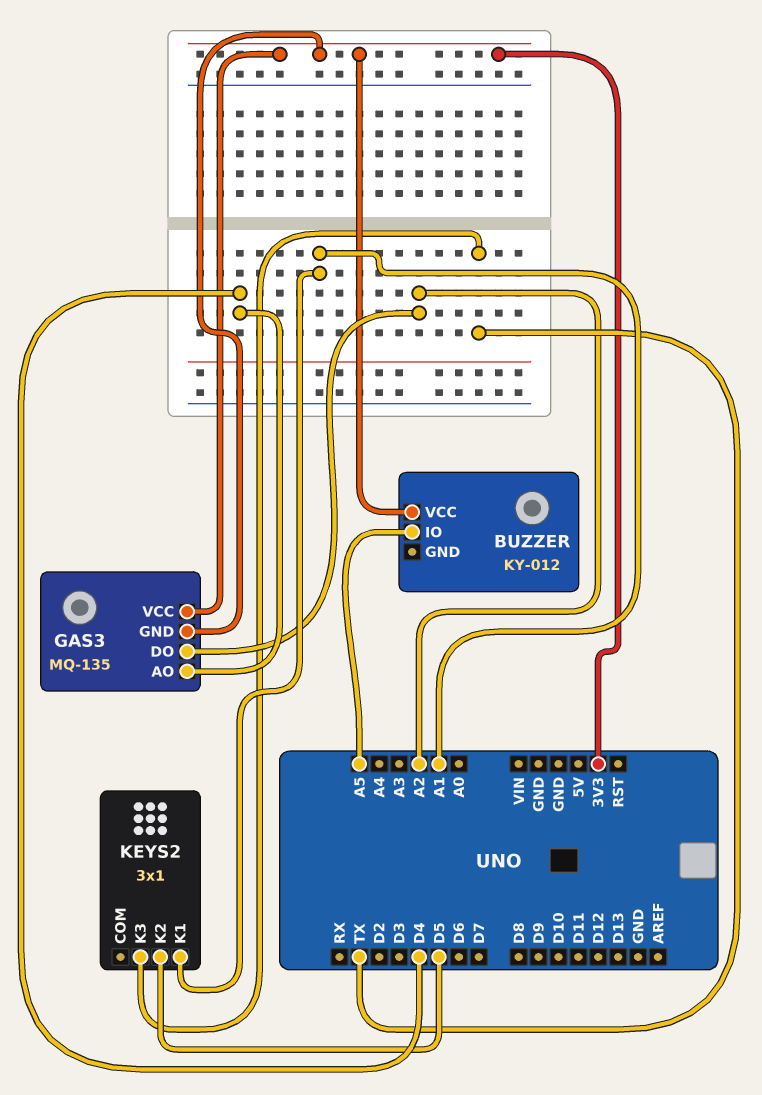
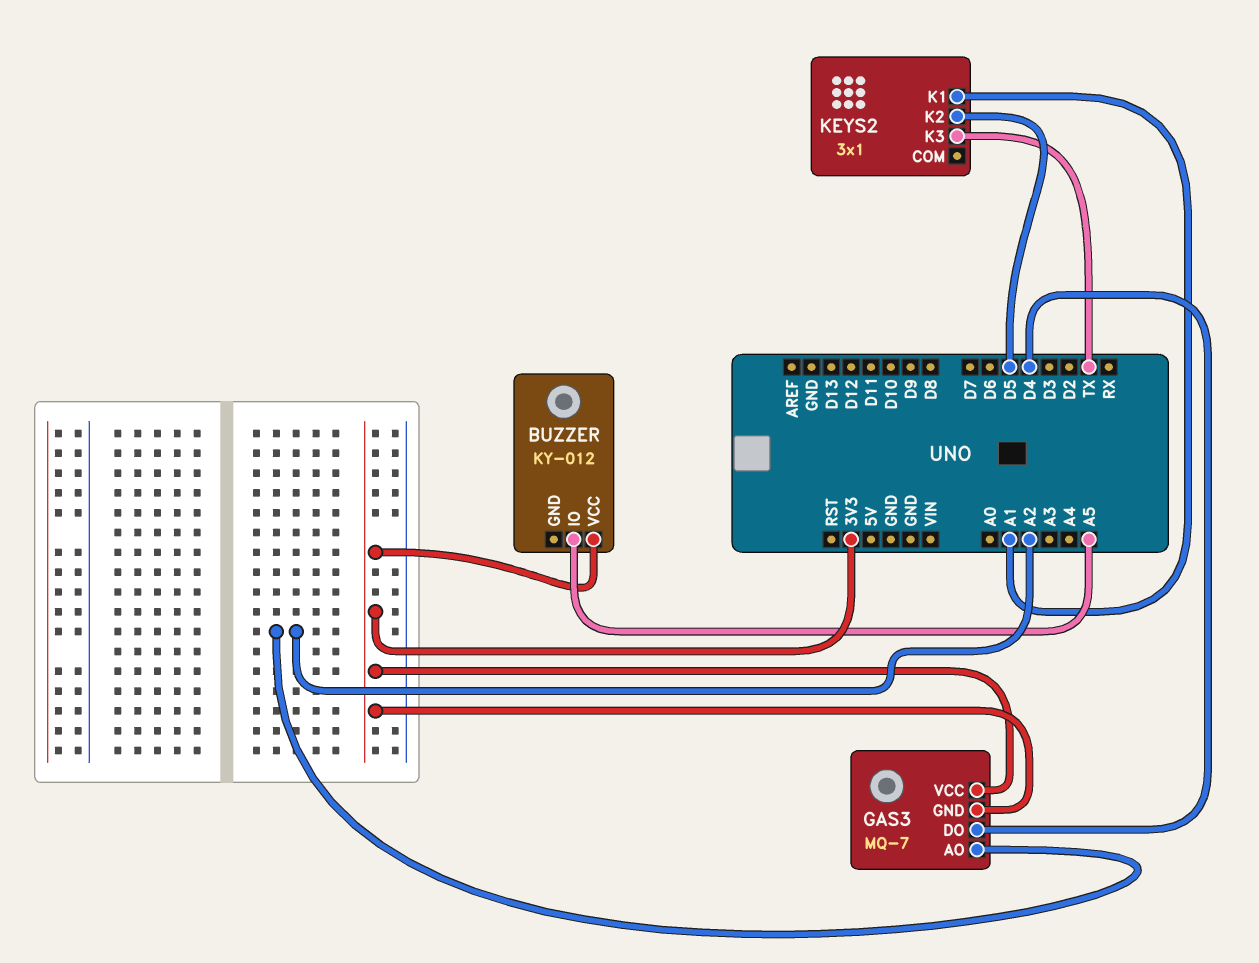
GAS3: MQ-135 -> MQ-7
GAS3 pin AO: D4 -> A2
GAS3 pin DO: A2 -> D4

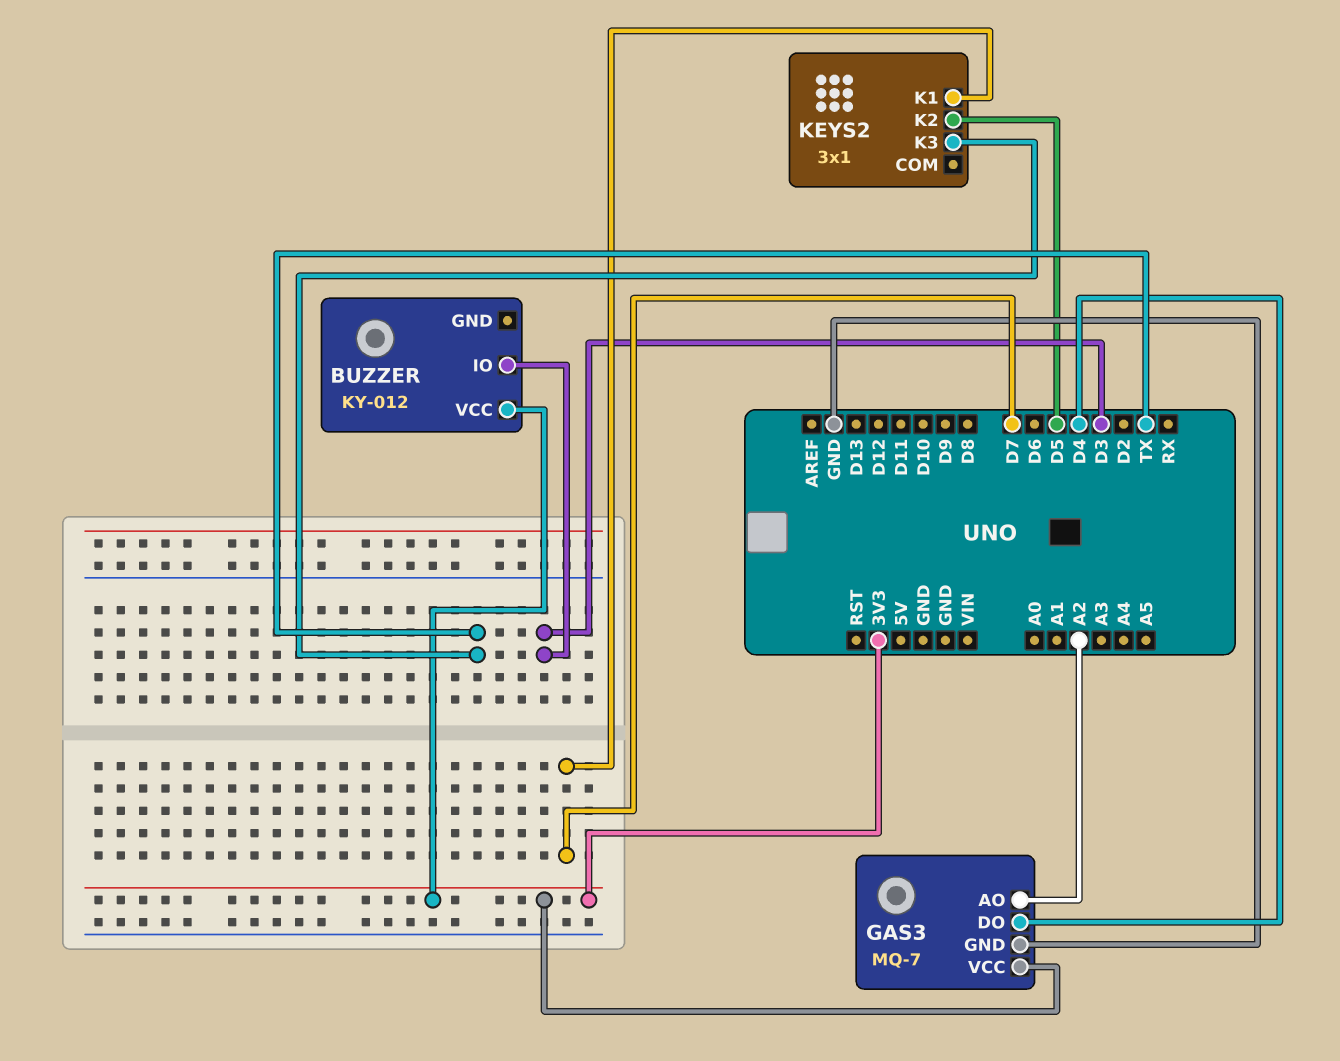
BUZZER pin IO: A5 -> D3
GAS3 pin GND: 3V3 -> GND
KEYS2 pin K1: A1 -> D7

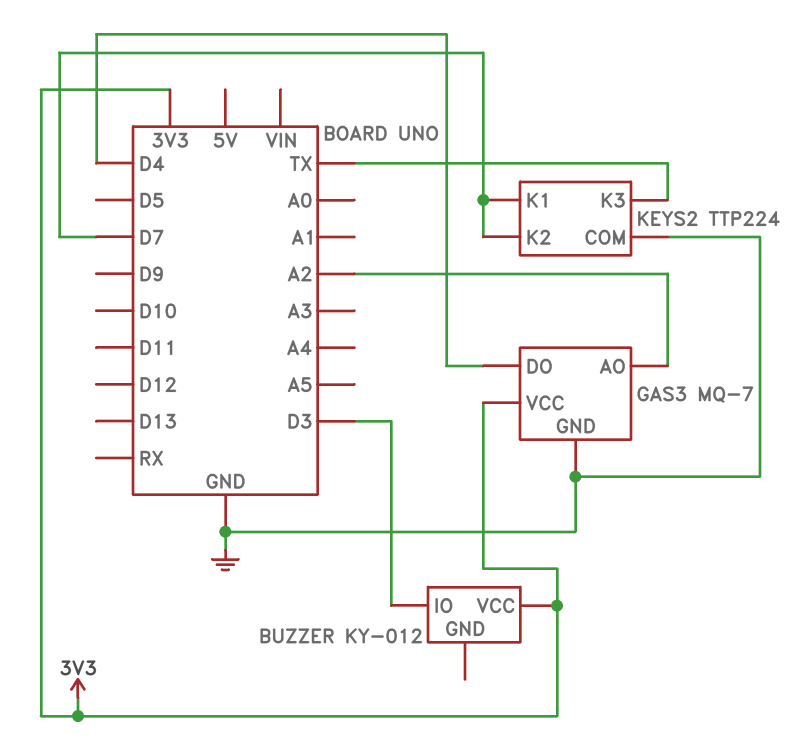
KEYS2: 3x1 -> TTP224
KEYS2 pin COM: none -> GND
KEYS2 pin K2: D5 -> D7

